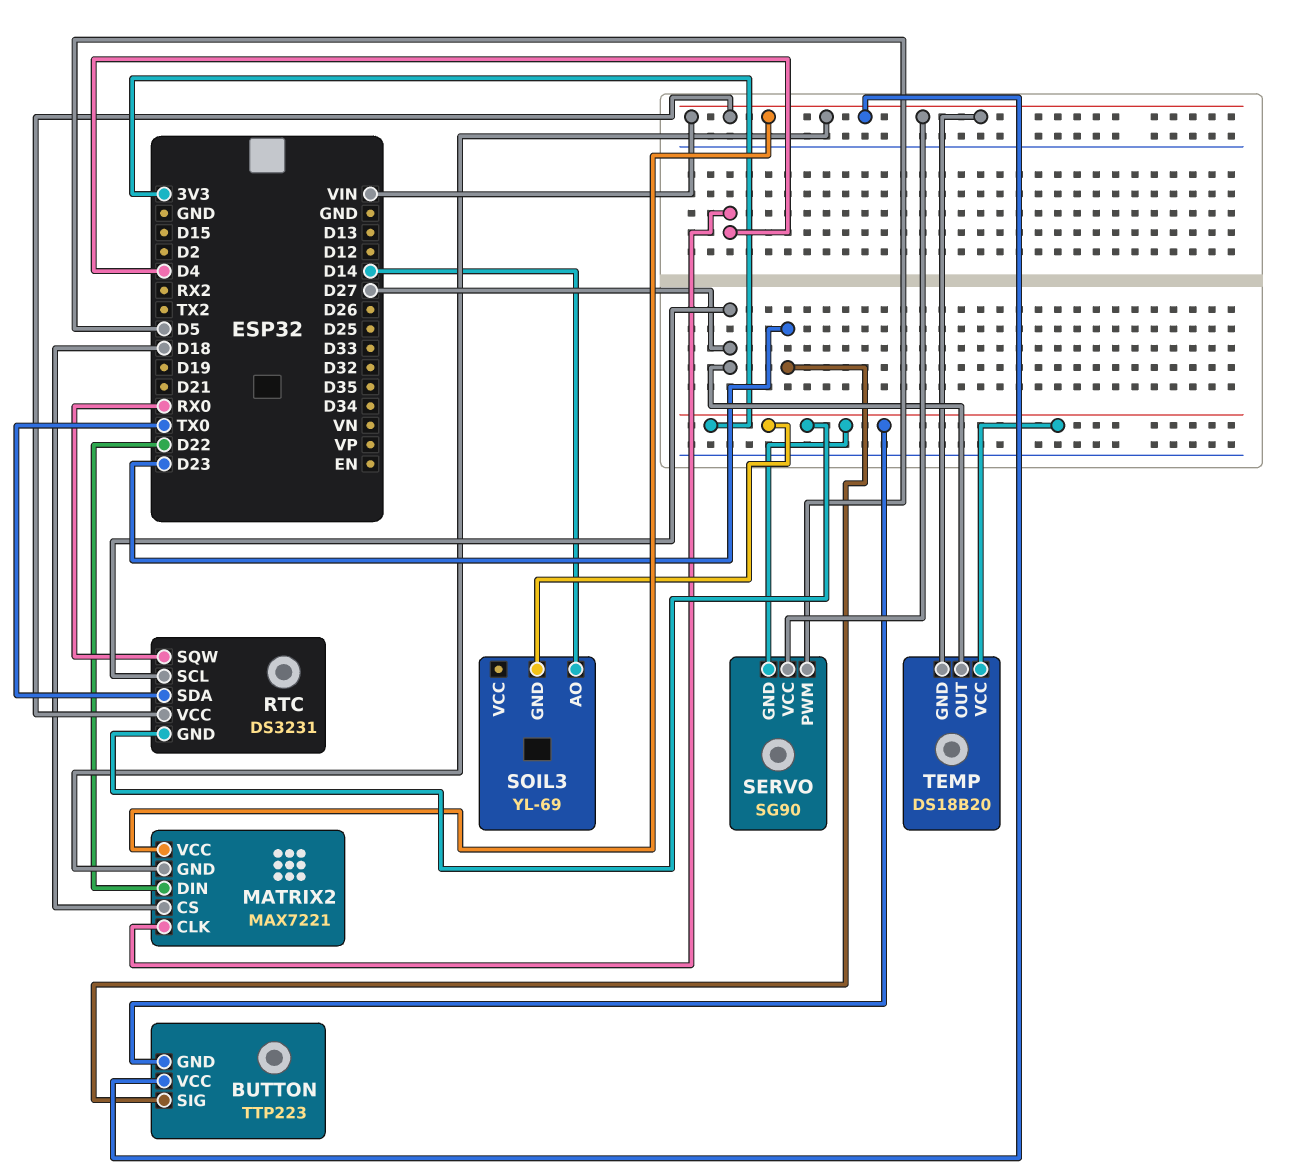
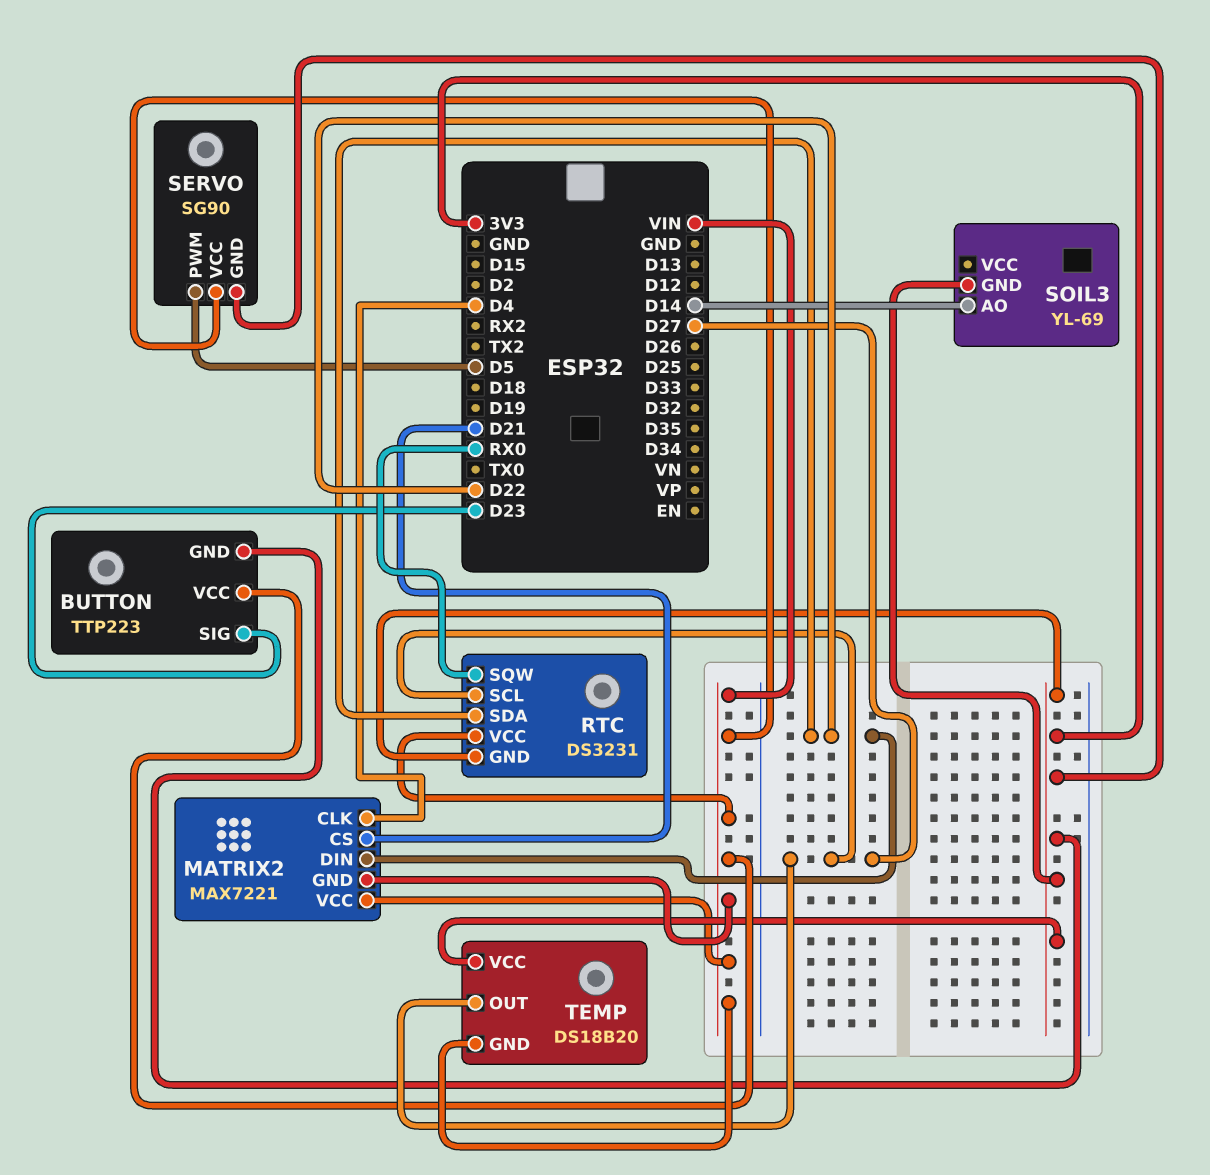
MATRIX2 pin CS: D18 -> D21
RTC pin SDA: TX0 -> D22

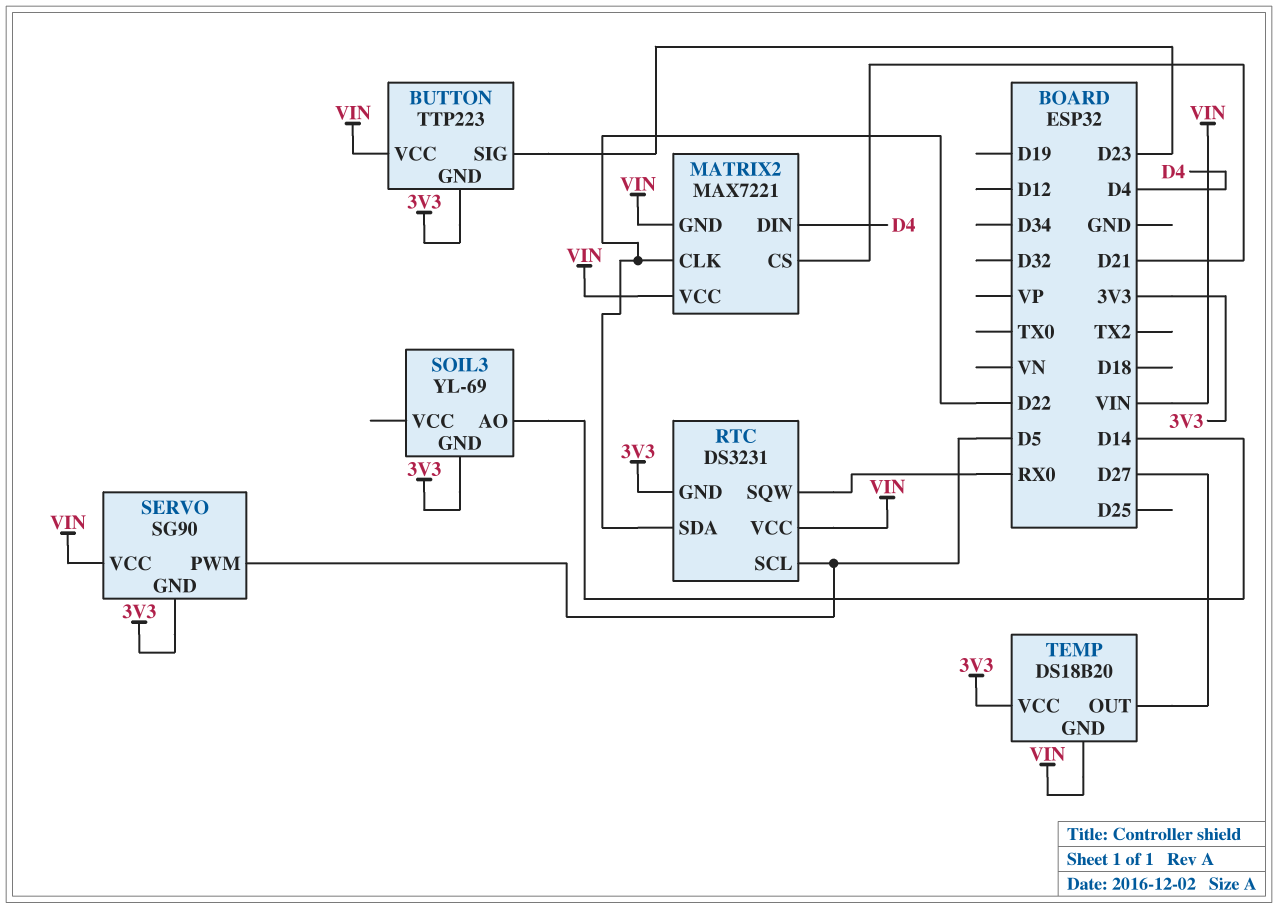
MATRIX2 pin CLK: D4 -> D22
MATRIX2 pin DIN: D22 -> D4
RTC pin SCL: D27 -> D5

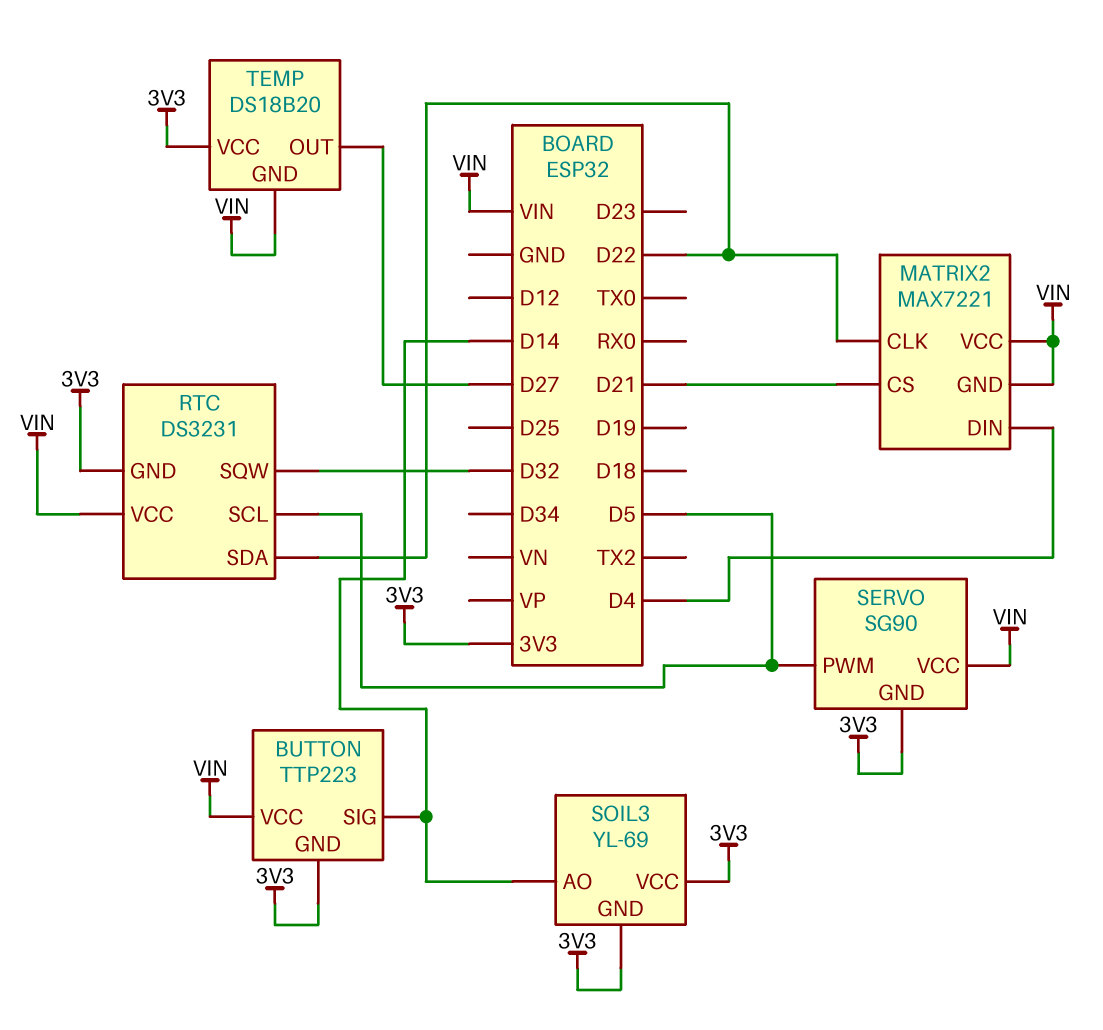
BUTTON pin SIG: D23 -> D14
RTC pin SQW: RX0 -> D32
SOIL3 pin VCC: none -> 3V3

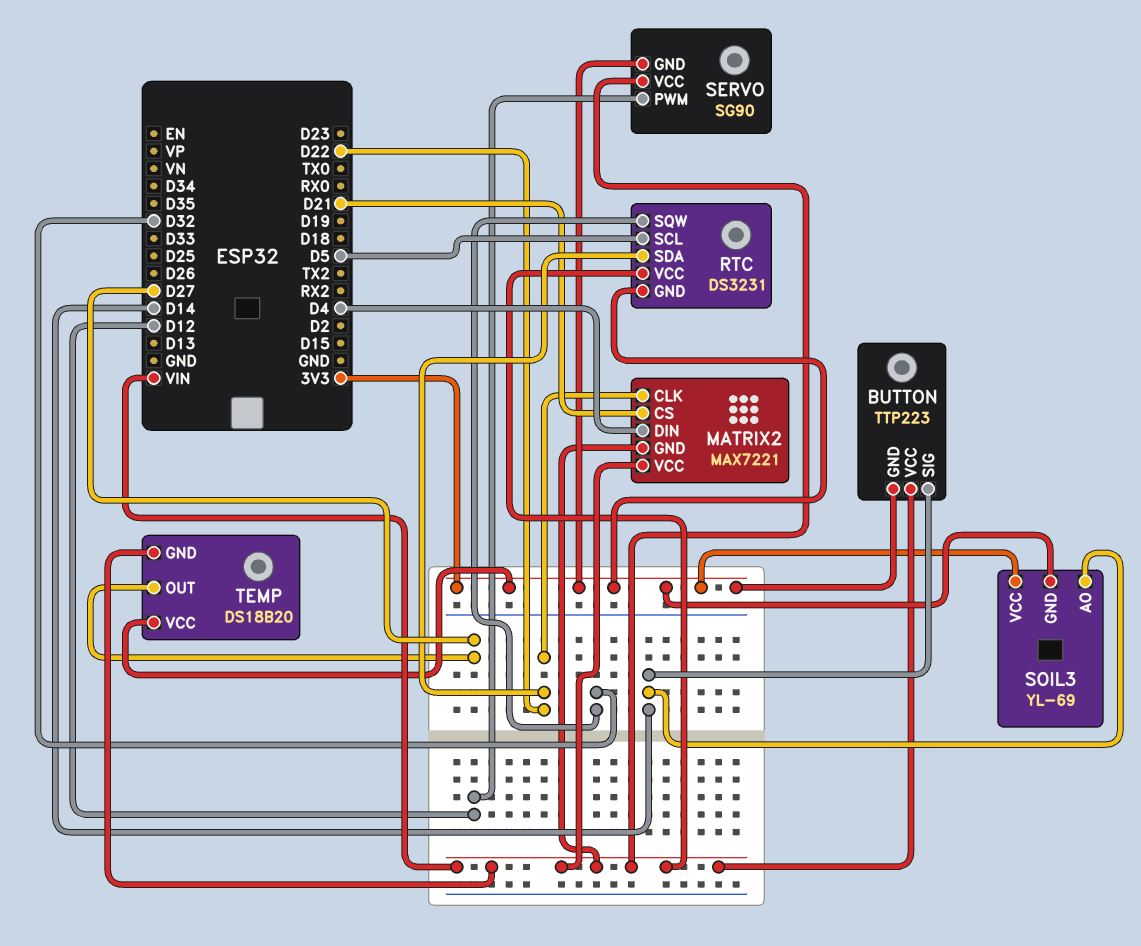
SERVO pin PWM: D5 -> D12

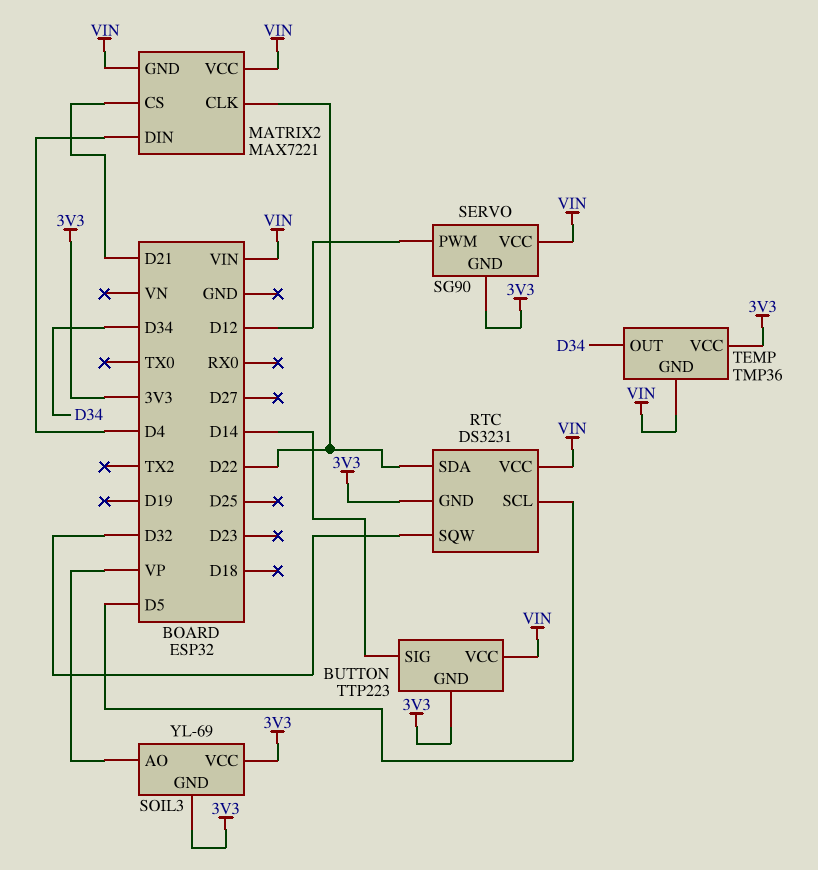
SOIL3 pin AO: D14 -> VP
TEMP: DS18B20 -> TMP36
TEMP pin OUT: D27 -> D34

